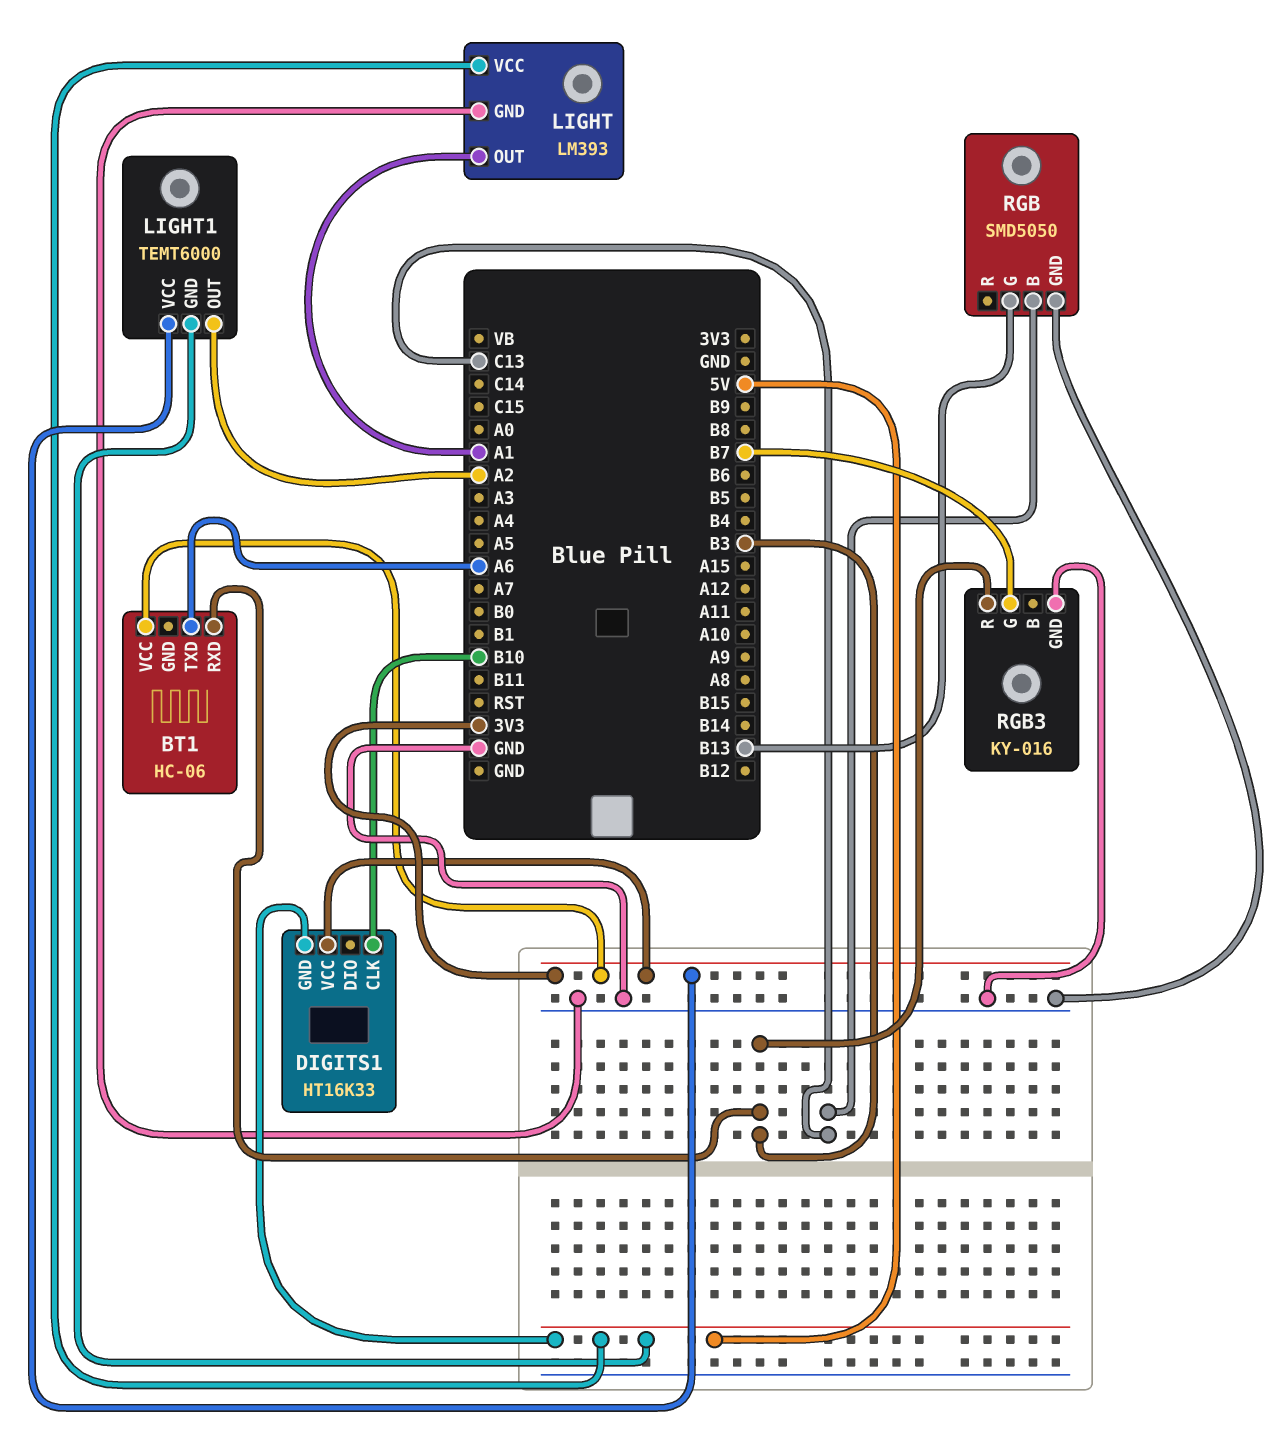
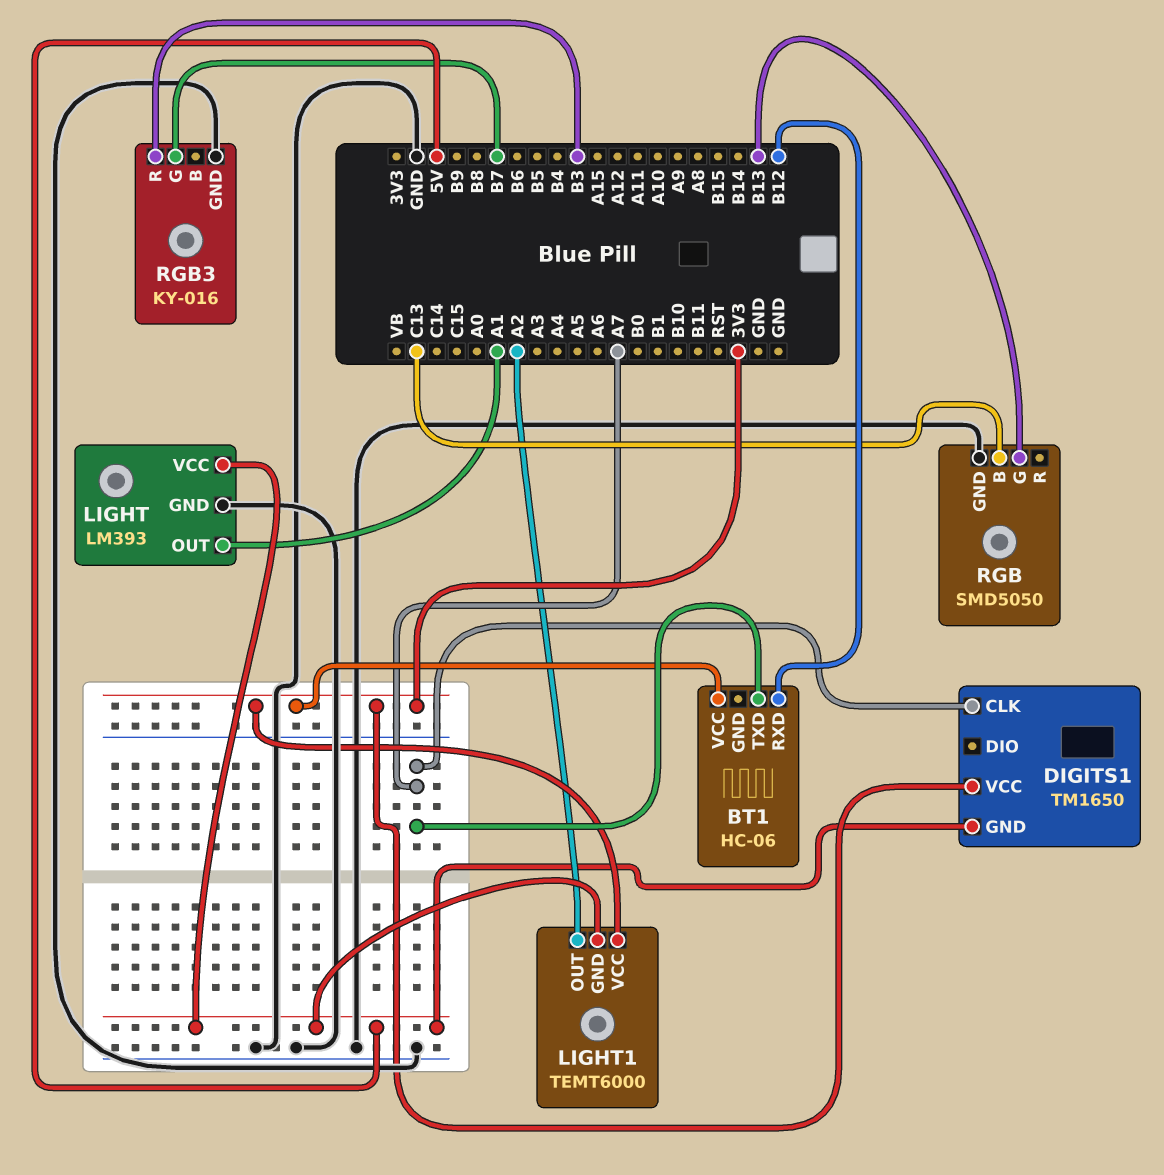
BT1 pin RXD: B3 -> B12
BT1 pin TXD: A6 -> A7
DIGITS1: HT16K33 -> TM1650
DIGITS1 pin CLK: B10 -> A7

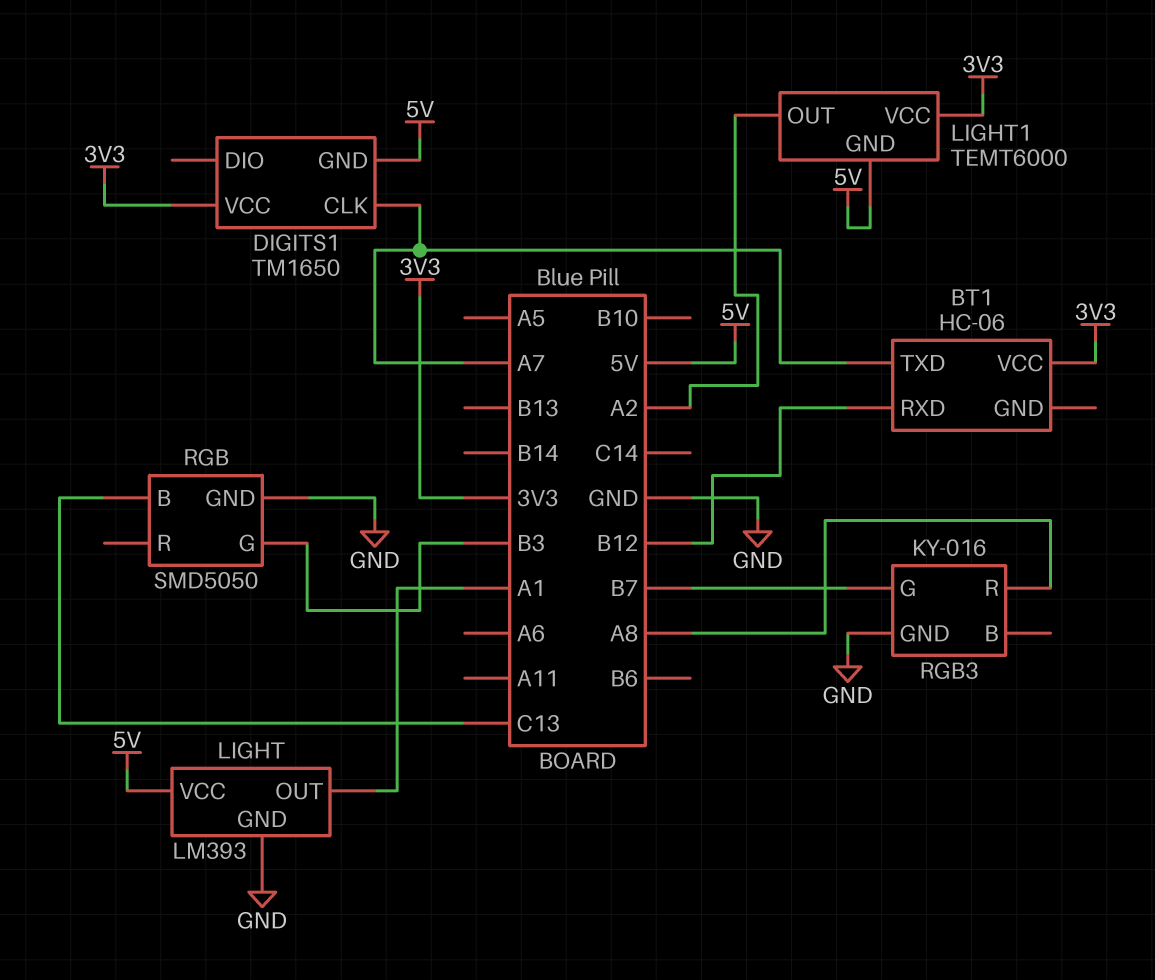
RGB pin G: B13 -> B3
RGB3 pin R: B3 -> A8

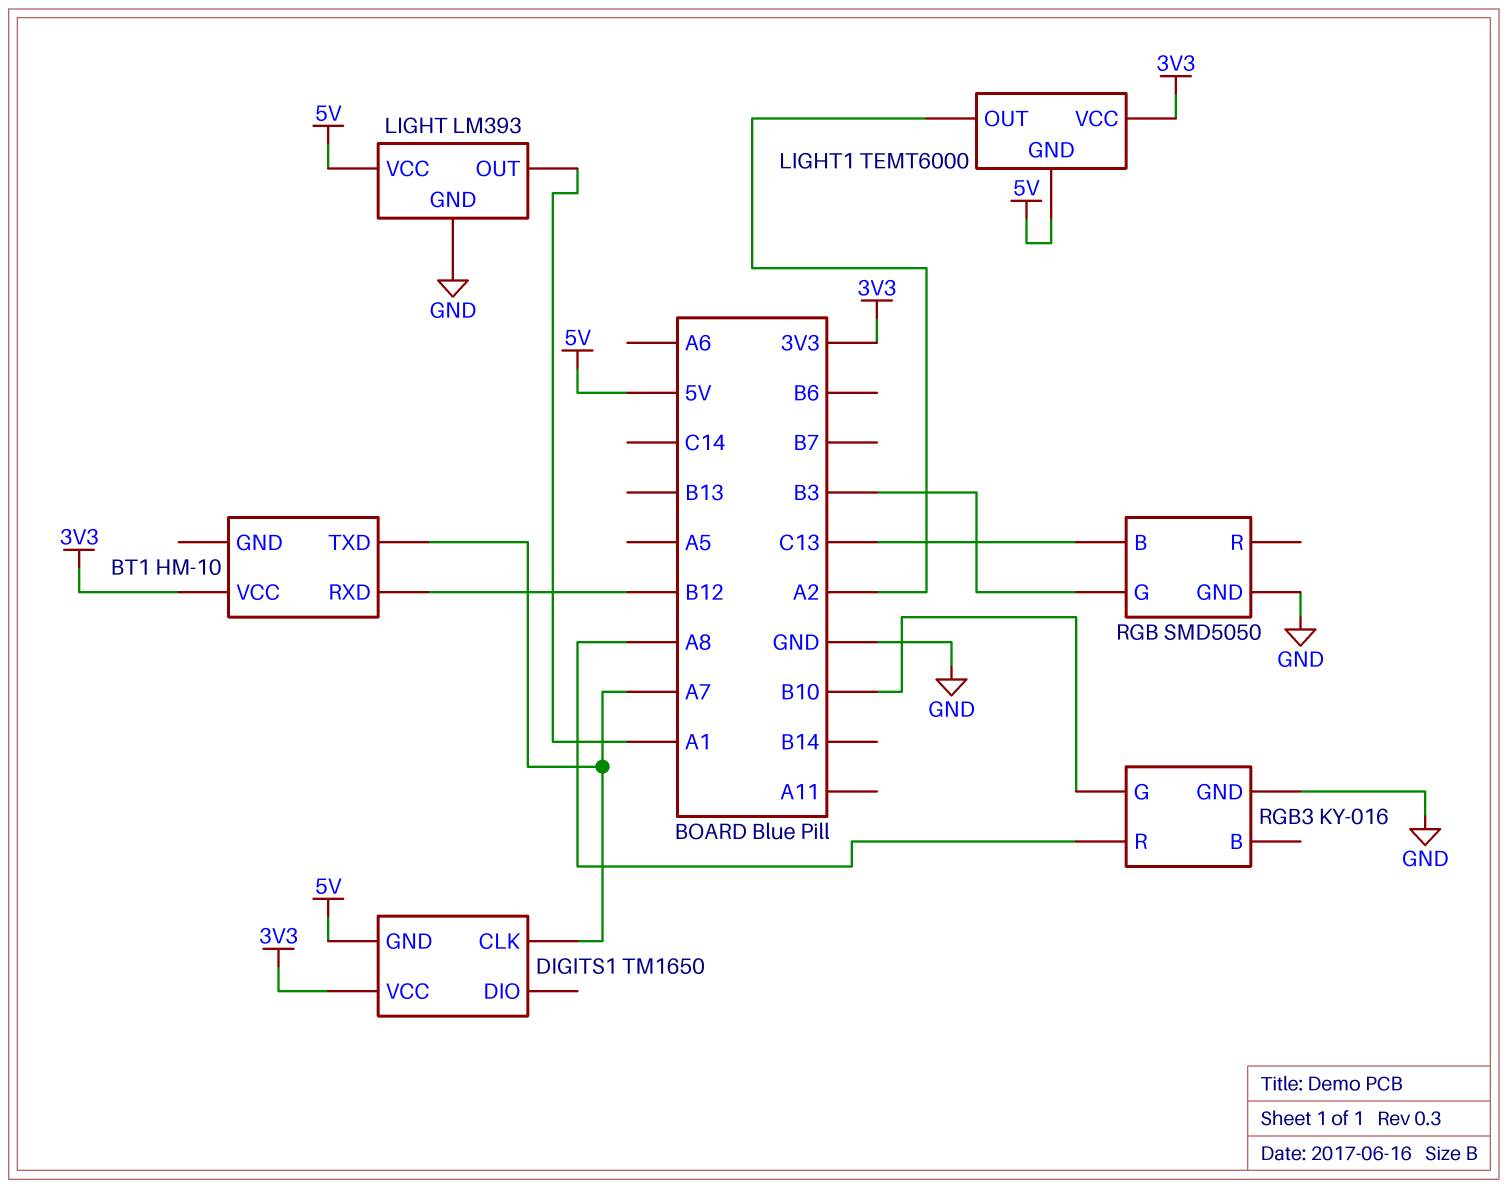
BT1: HC-06 -> HM-10
RGB3 pin G: B7 -> B10

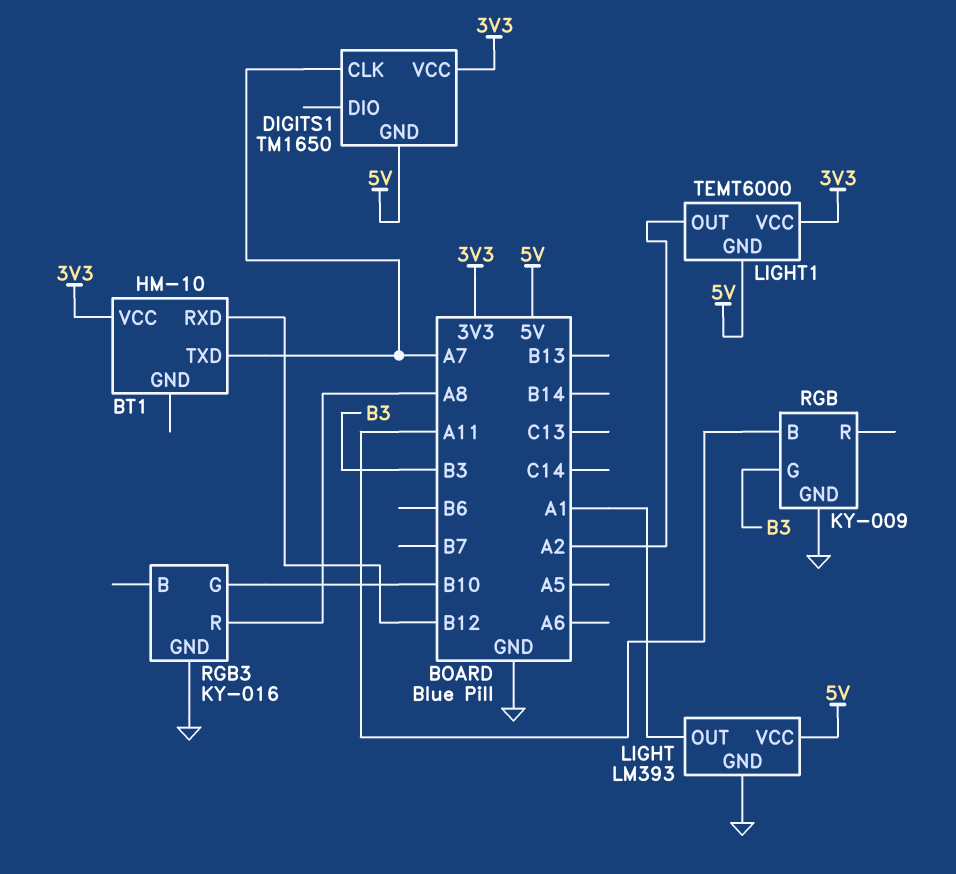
RGB: SMD5050 -> KY-009
RGB pin B: C13 -> A11

